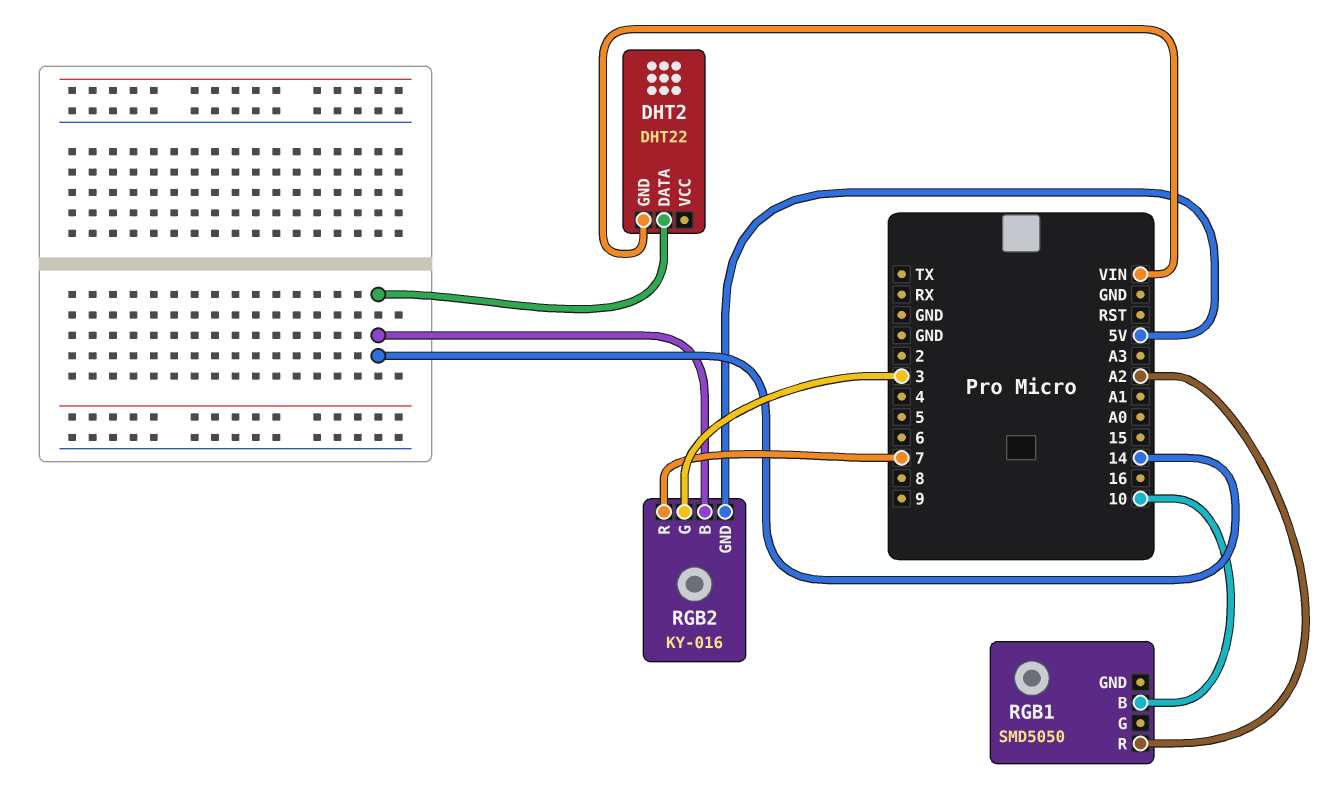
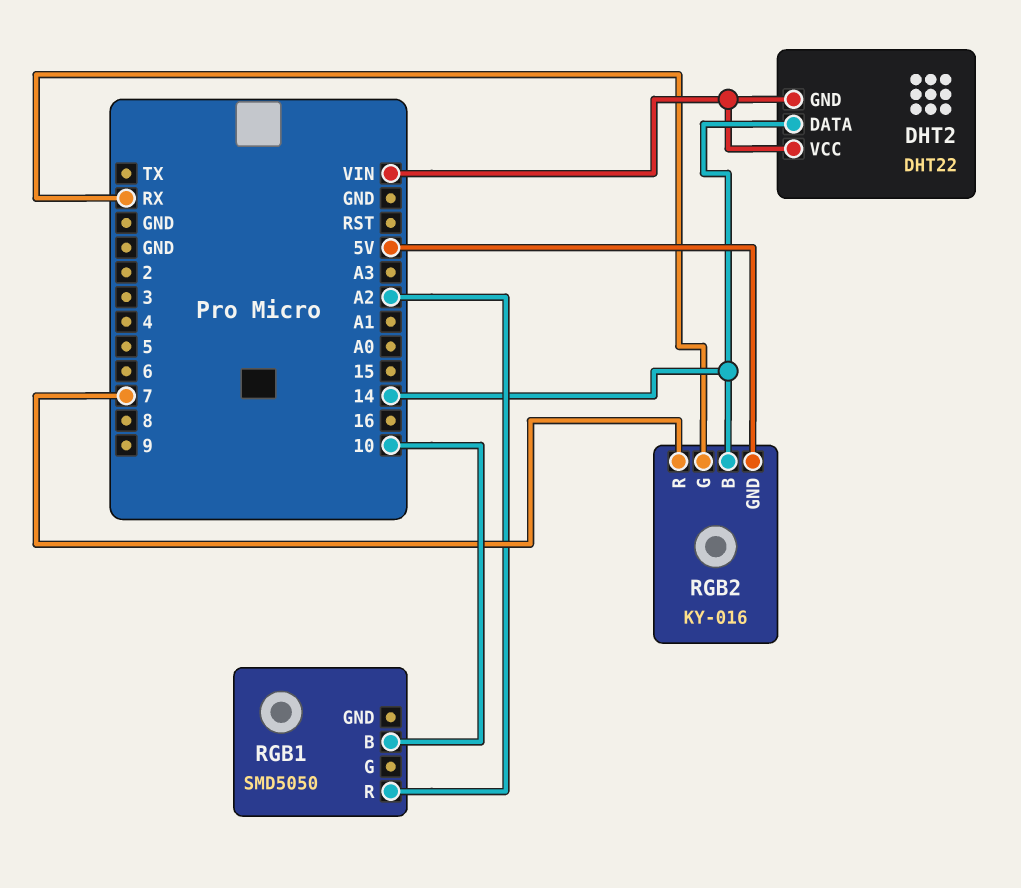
DHT2 pin VCC: none -> VIN
RGB2 pin G: 3 -> RX

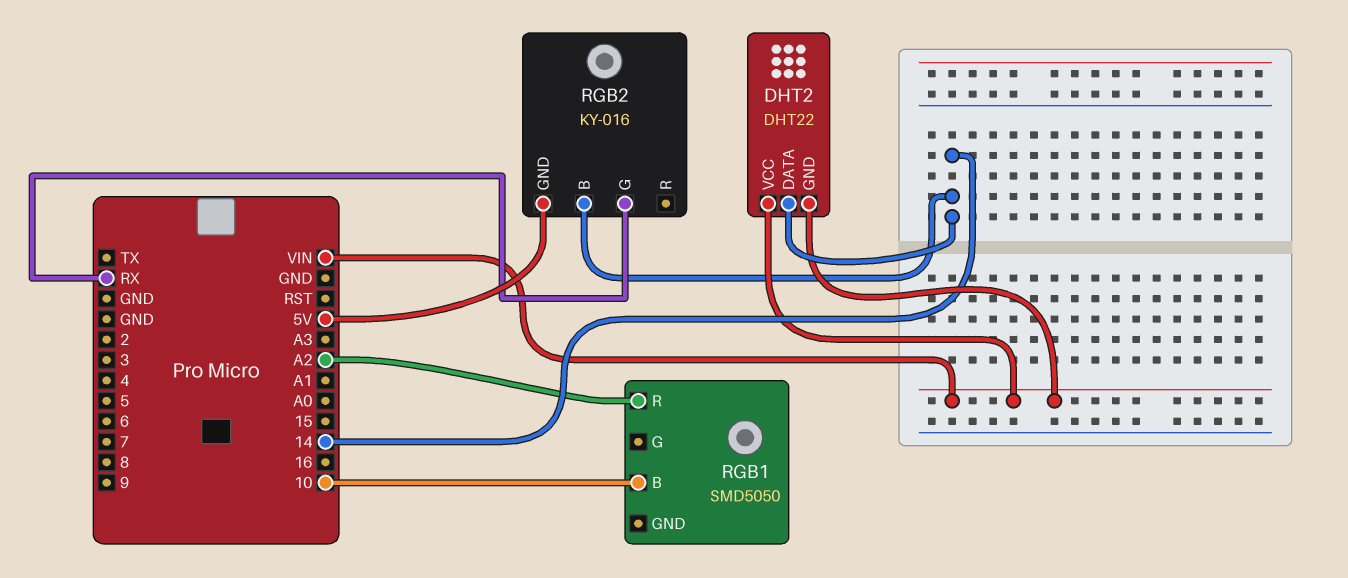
RGB2 pin R: 7 -> none

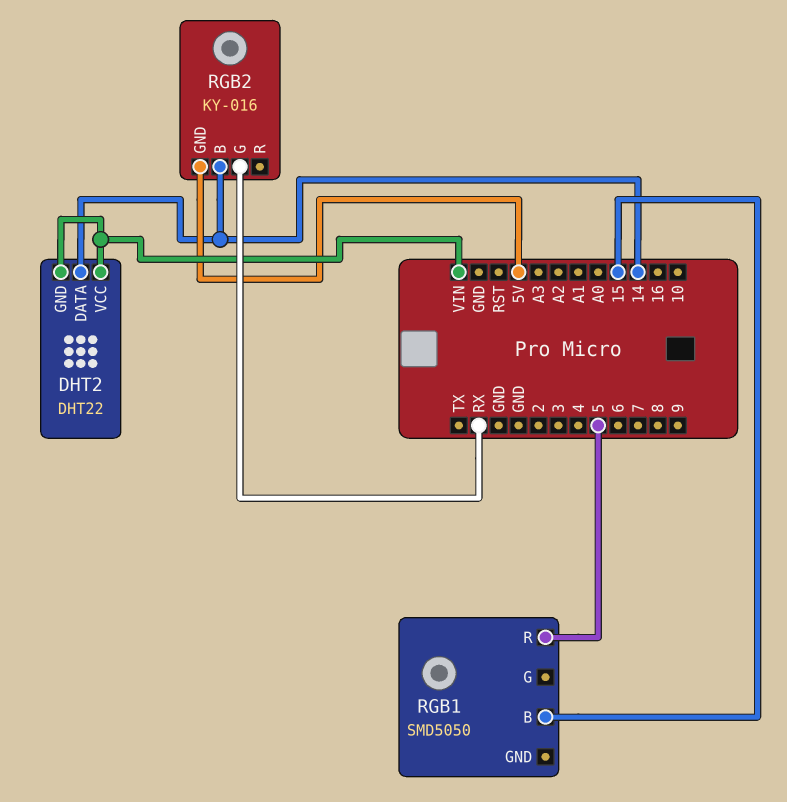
RGB1 pin B: 10 -> 15
RGB1 pin R: A2 -> 5

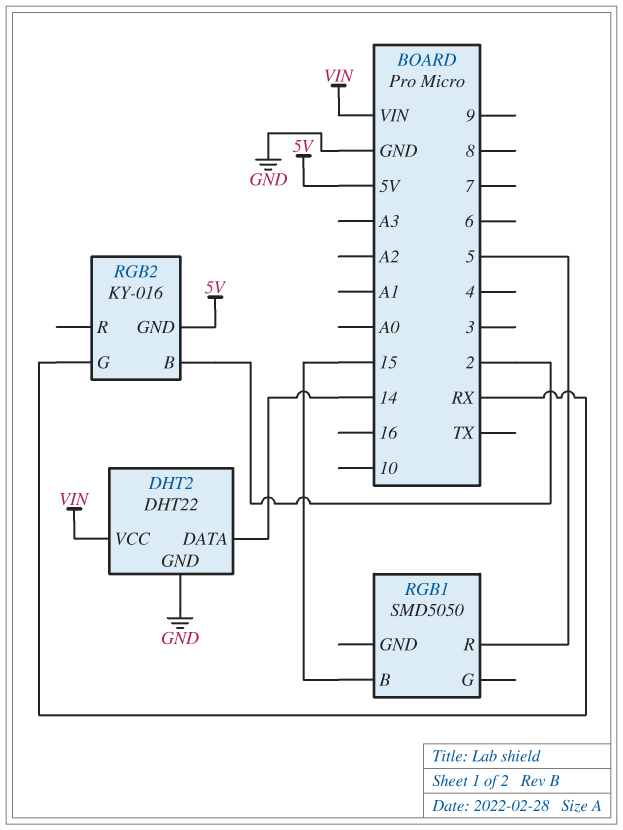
DHT2 pin GND: VIN -> GND
RGB2 pin B: 14 -> 2

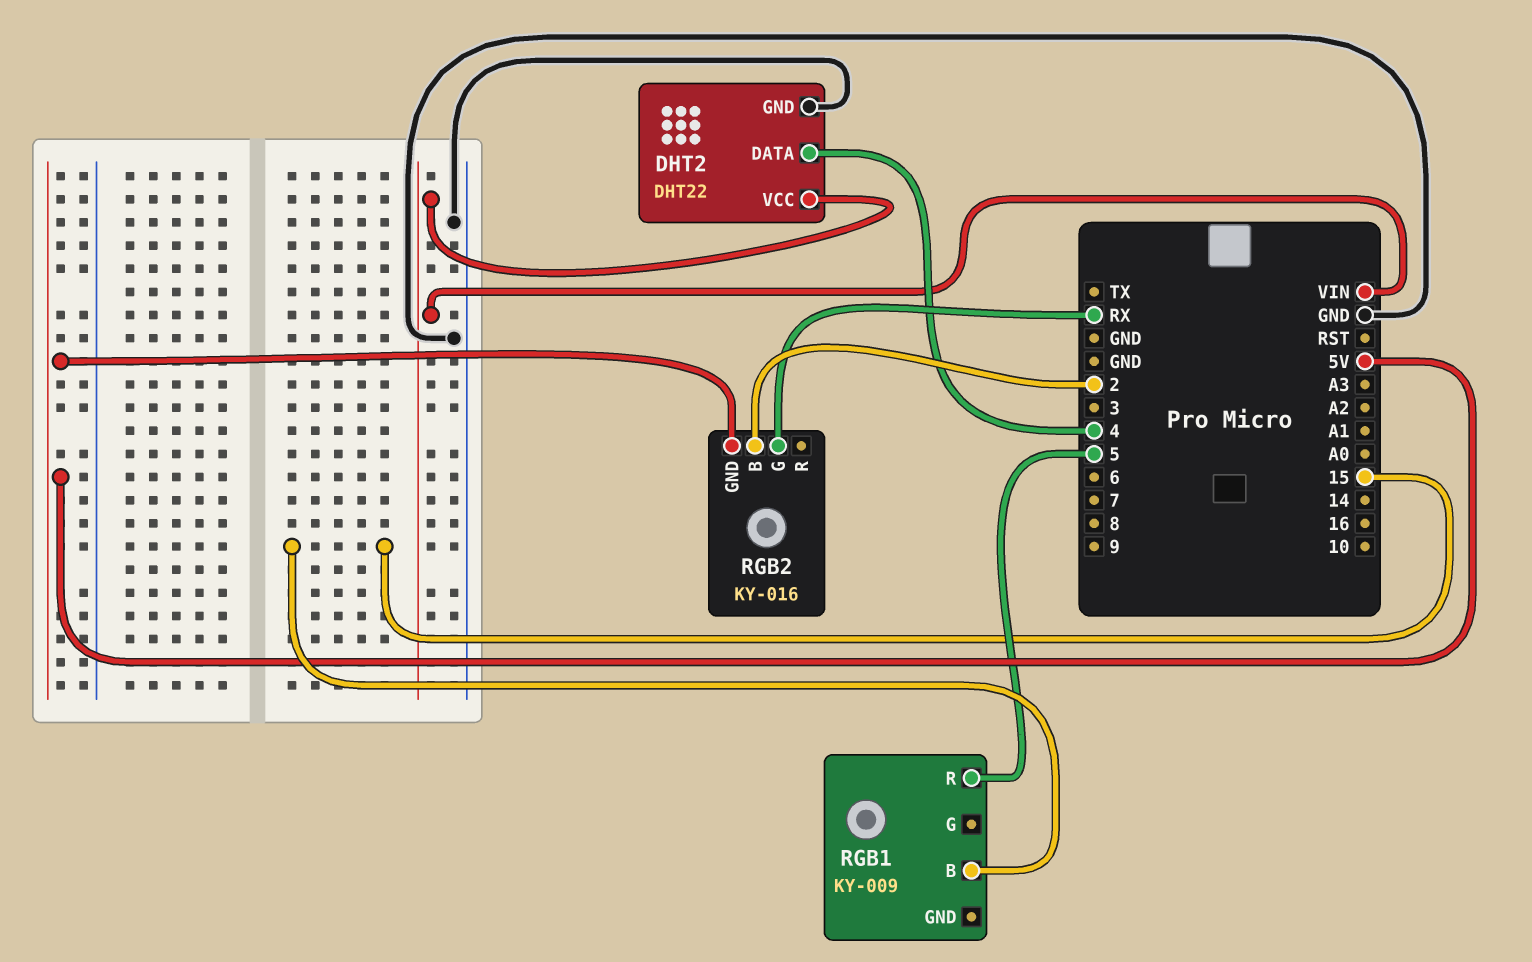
DHT2 pin DATA: 14 -> 4
RGB1: SMD5050 -> KY-009

